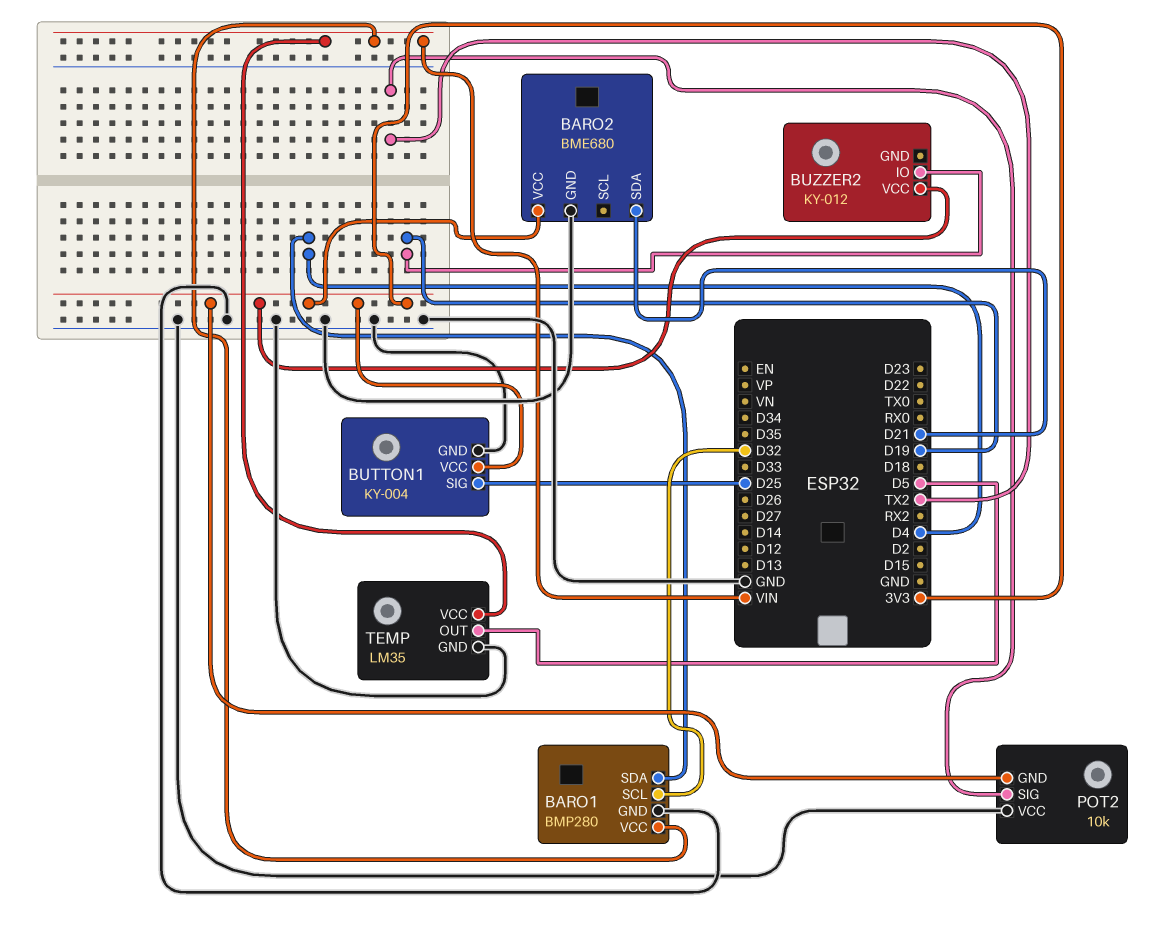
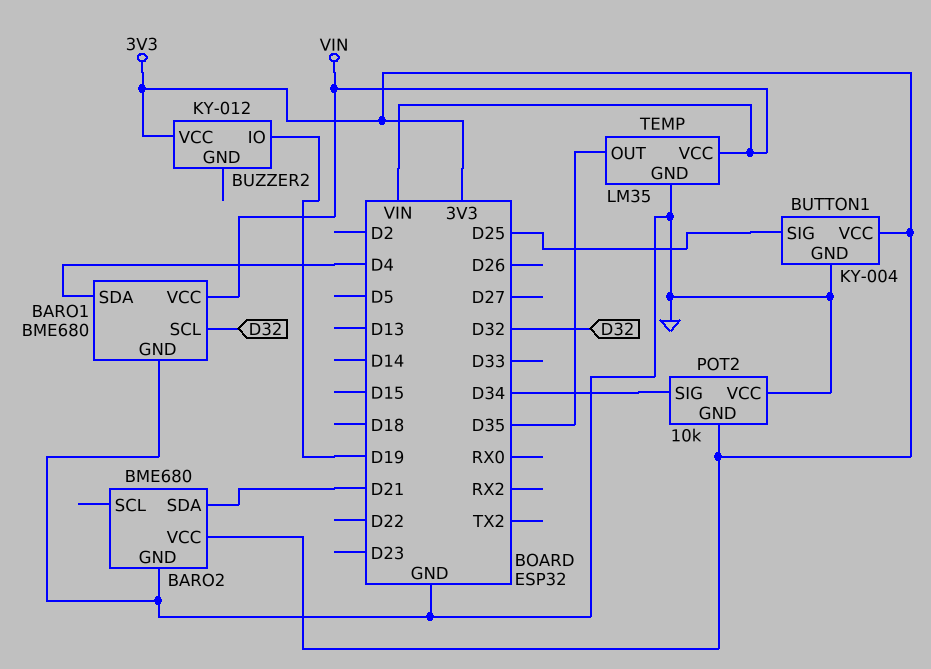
BARO1: BMP280 -> BME680
POT2 pin SIG: TX2 -> D34
TEMP pin OUT: D5 -> D35

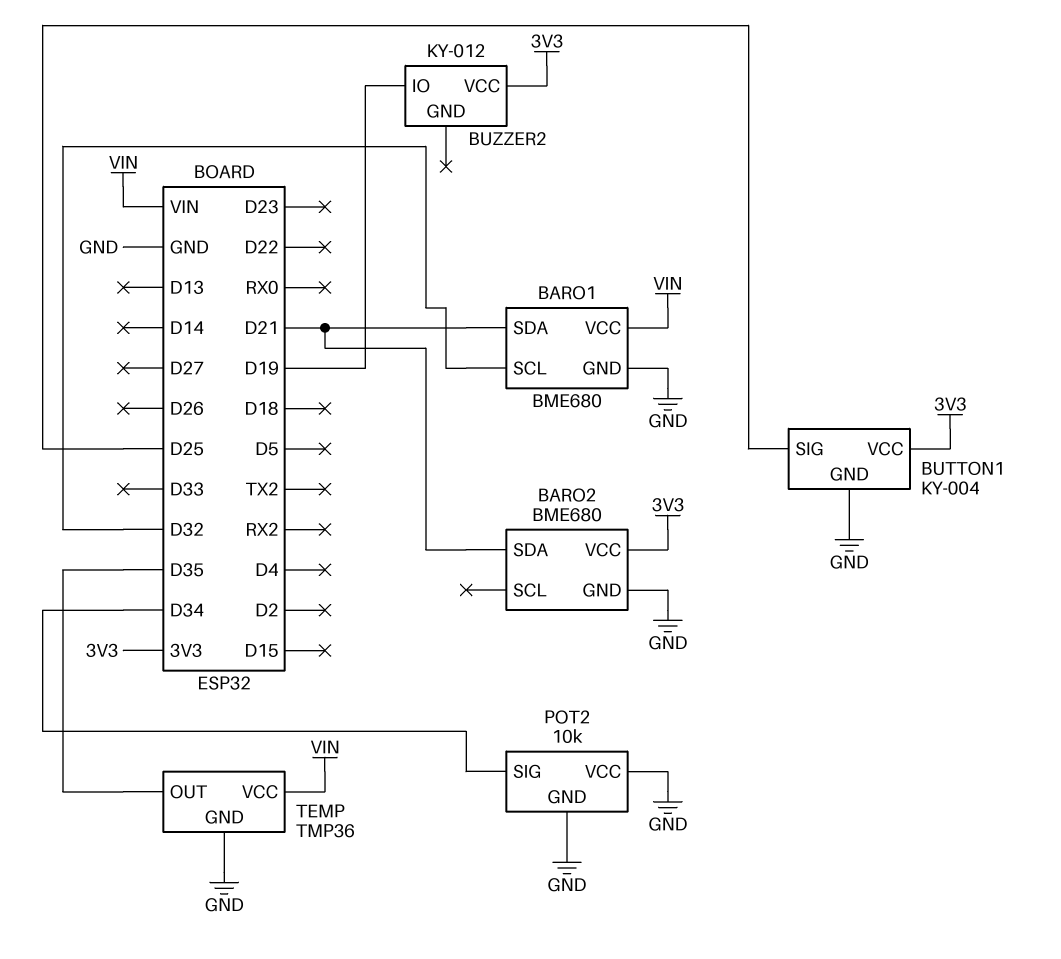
BARO1 pin SDA: D4 -> D21
POT2 pin GND: 3V3 -> GND
TEMP: LM35 -> TMP36

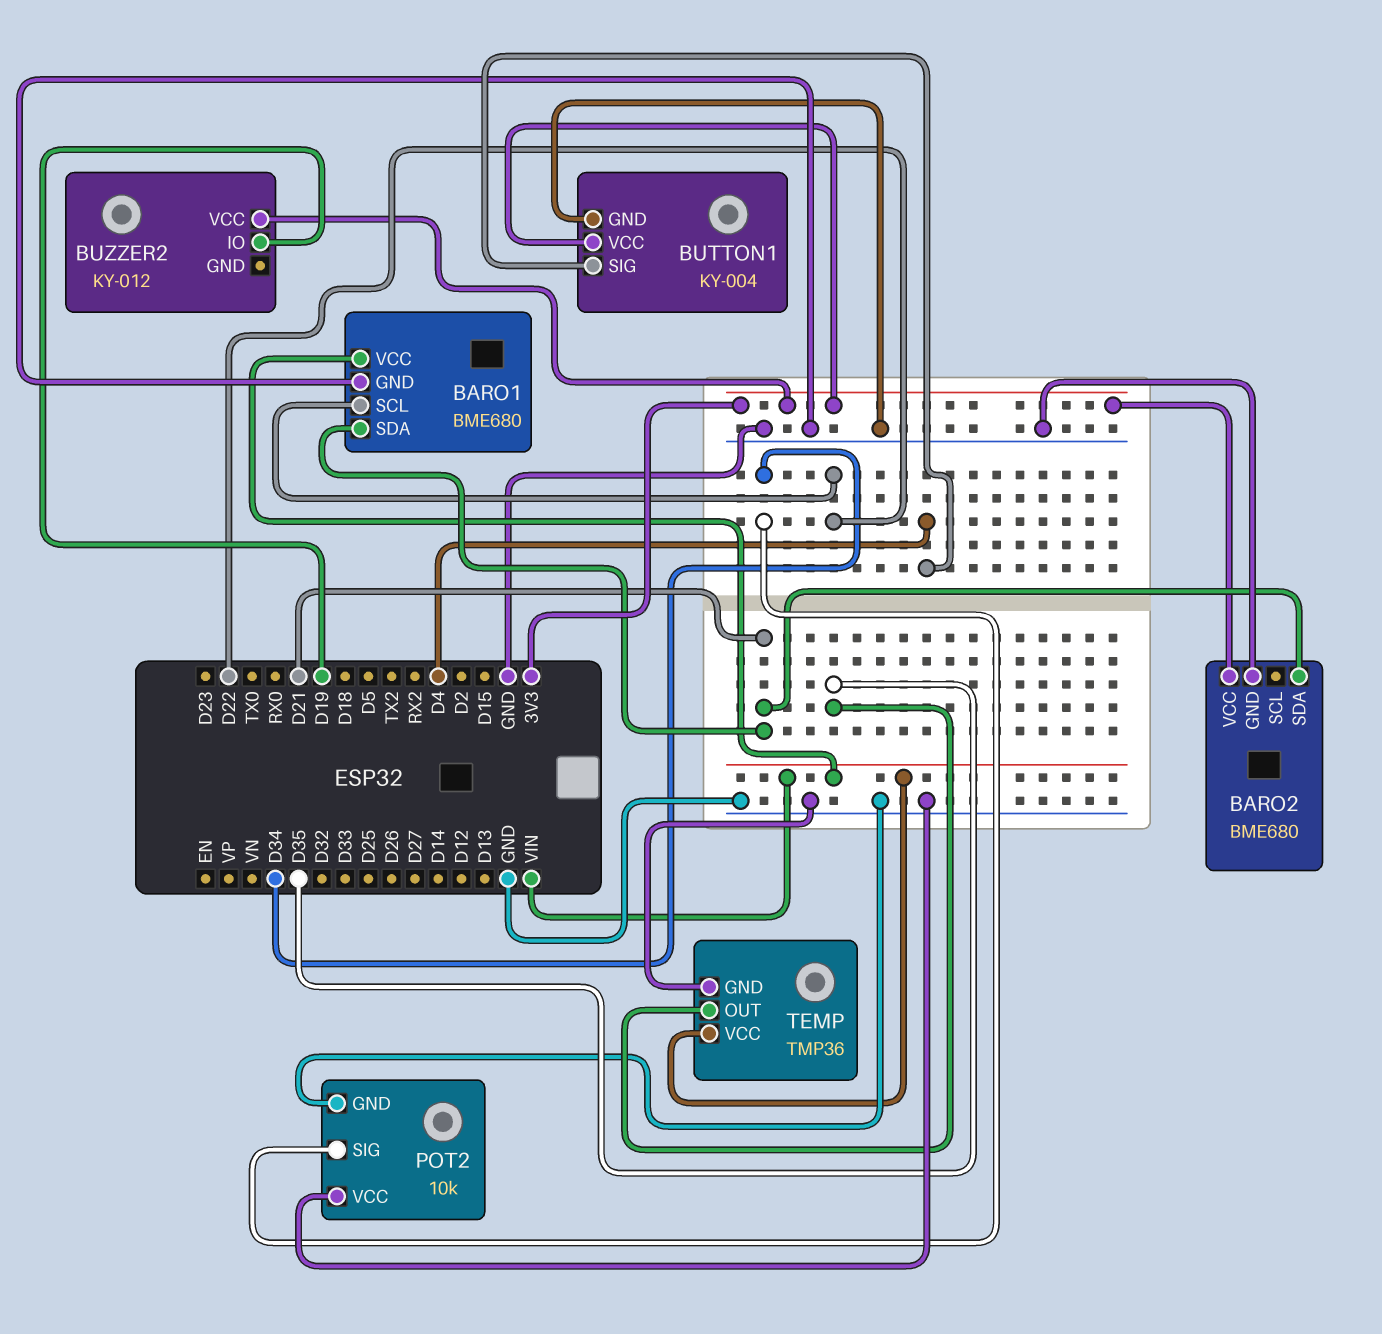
BARO1 pin SCL: D32 -> D22
BUTTON1 pin SIG: D25 -> D4

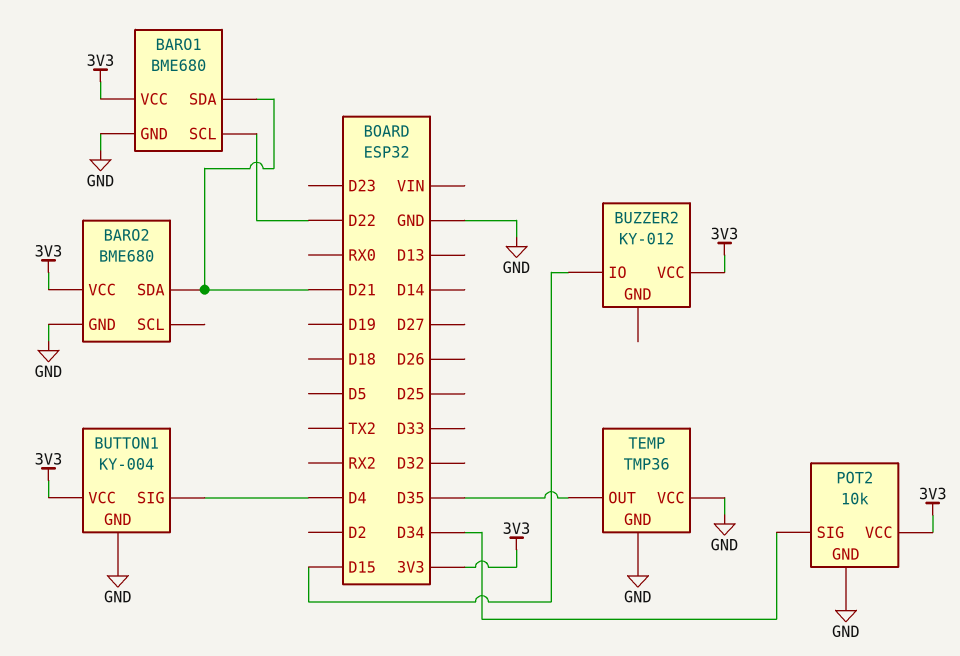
BARO1 pin VCC: VIN -> 3V3
BUZZER2 pin IO: D19 -> D15
POT2 pin VCC: GND -> 3V3
TEMP pin VCC: VIN -> GND

